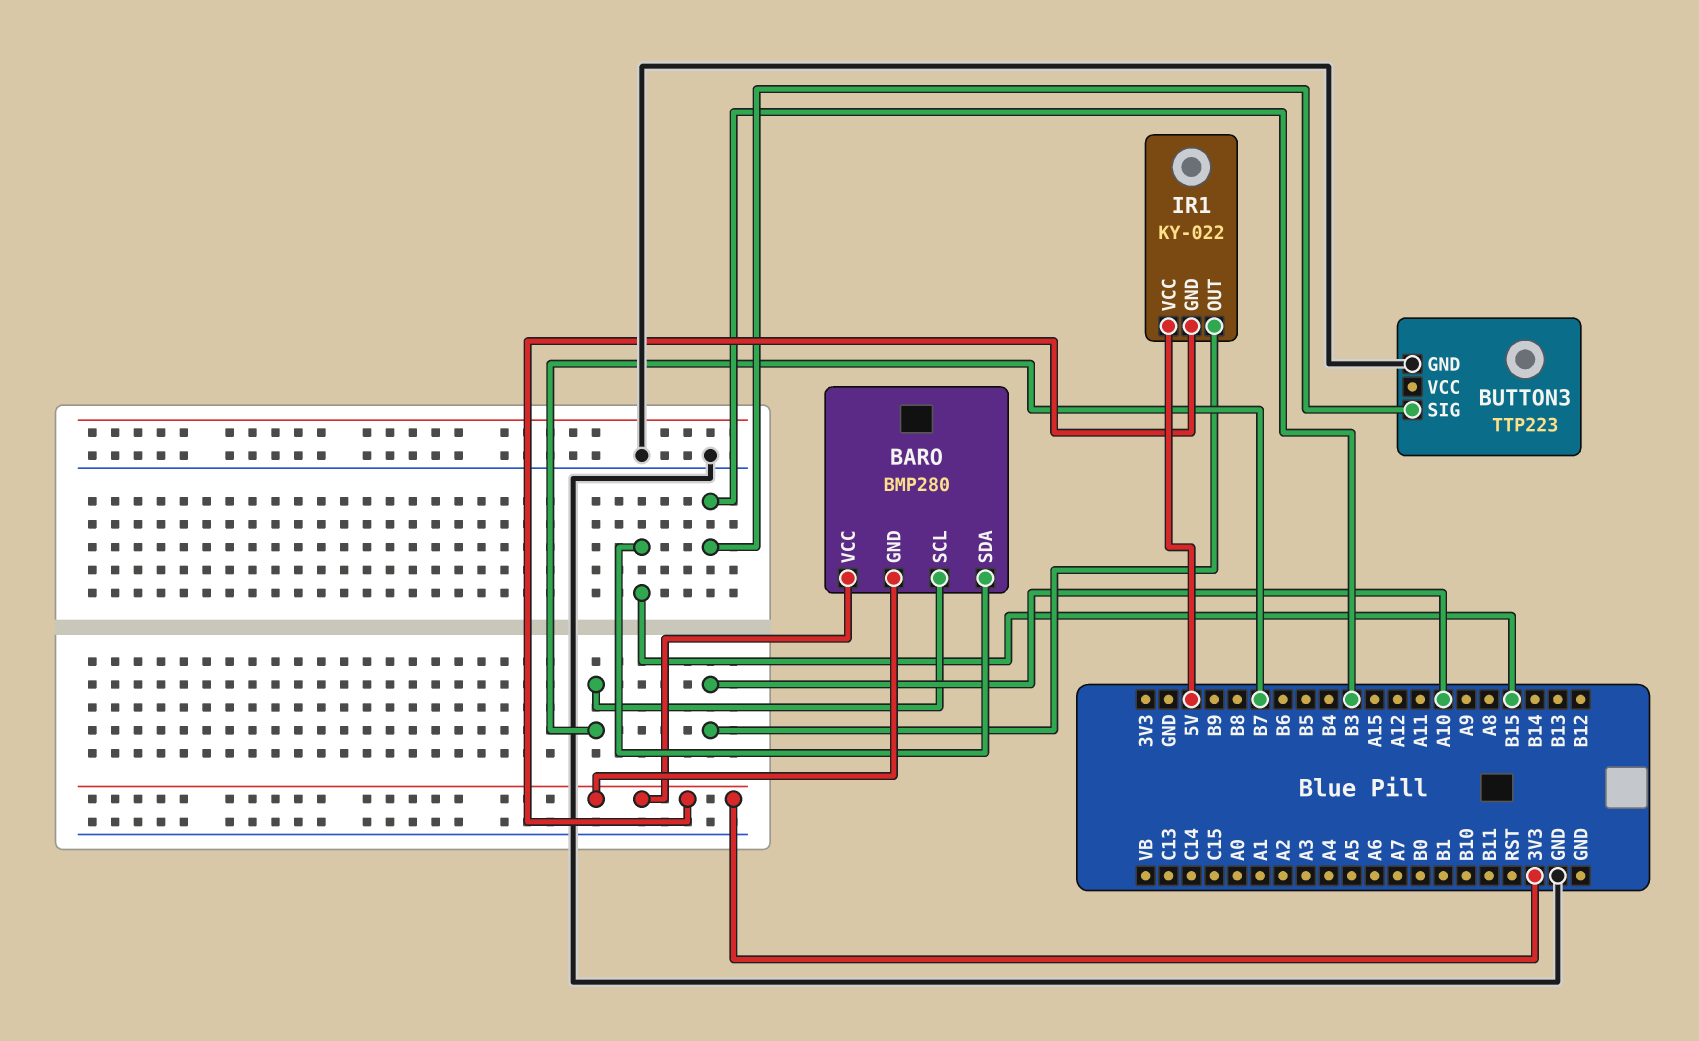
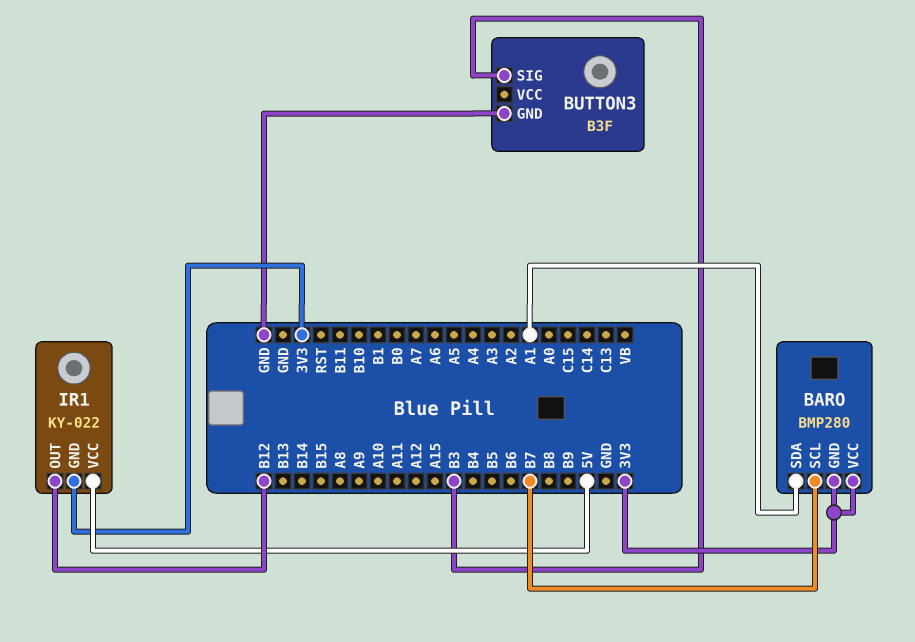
BARO pin SDA: B15 -> A1
BUTTON3: TTP223 -> B3F
IR1 pin OUT: A10 -> B12

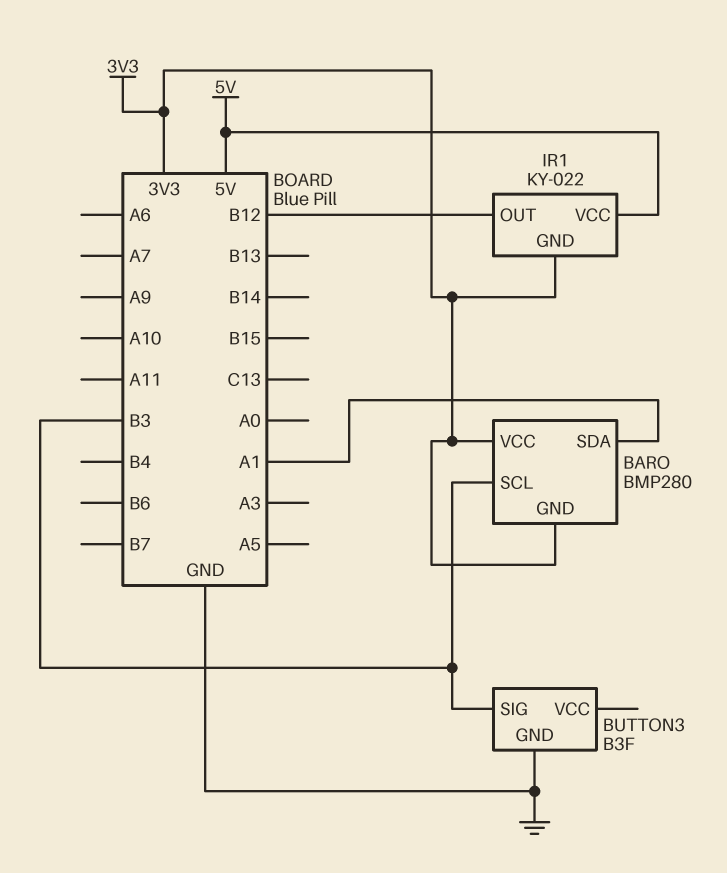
BARO pin SCL: B7 -> B3

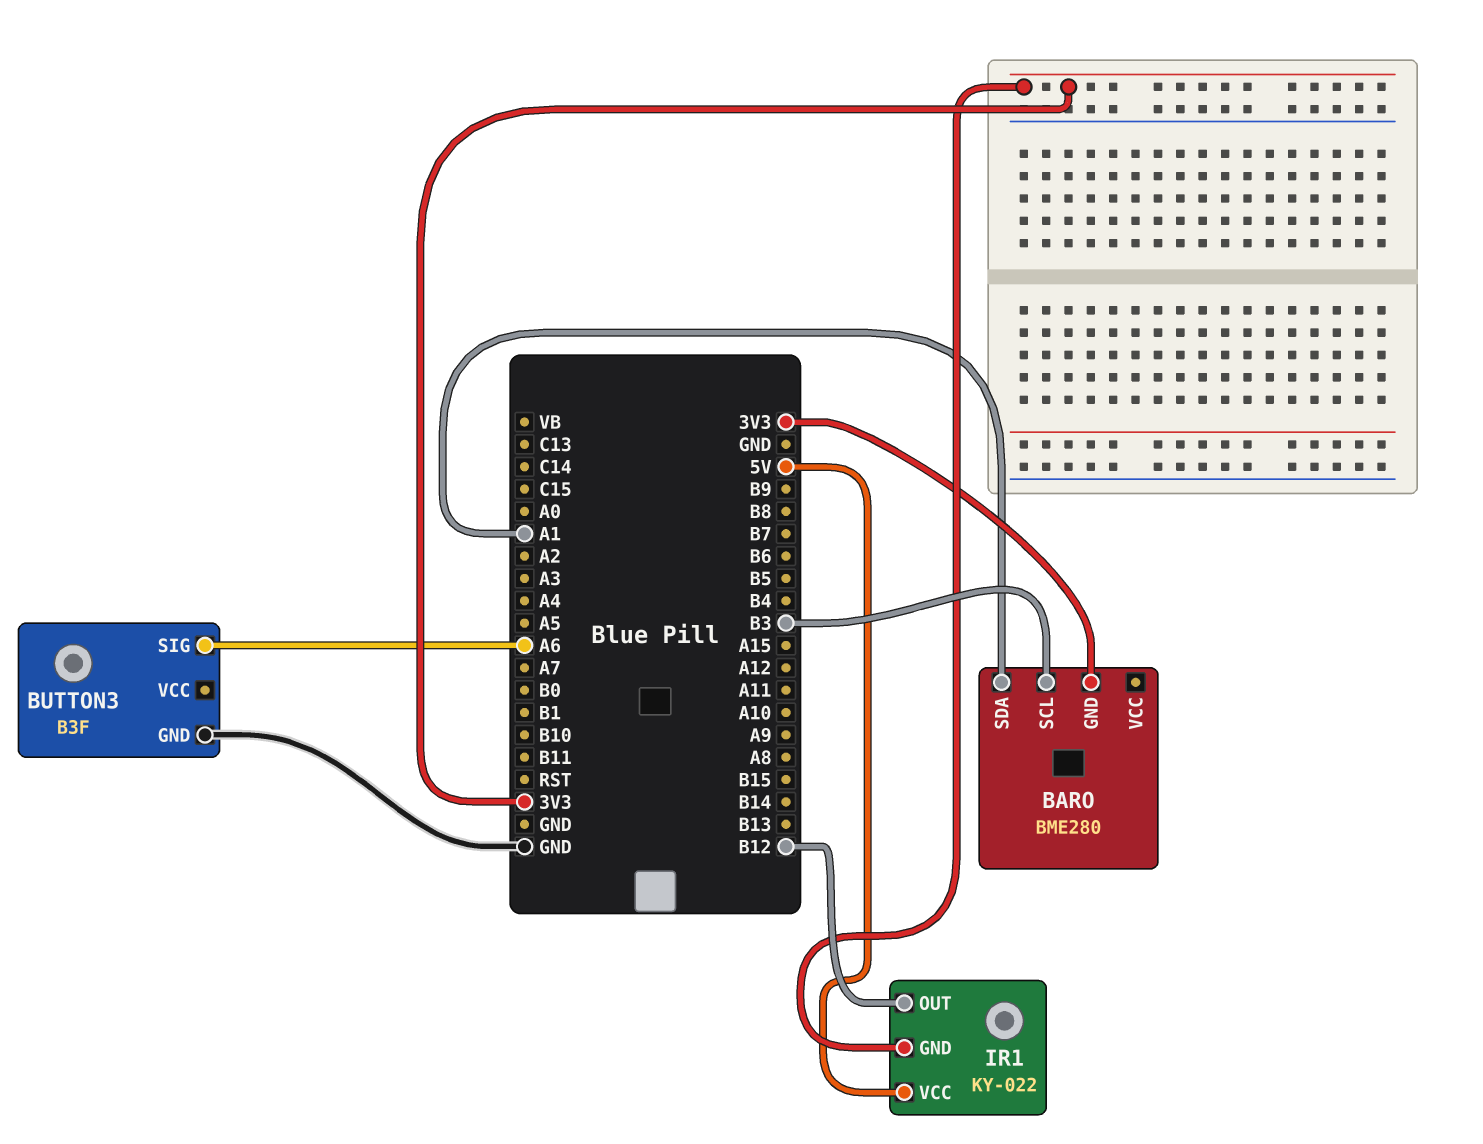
BARO: BMP280 -> BME280
BARO pin VCC: 3V3 -> none
BUTTON3 pin SIG: B3 -> A6

